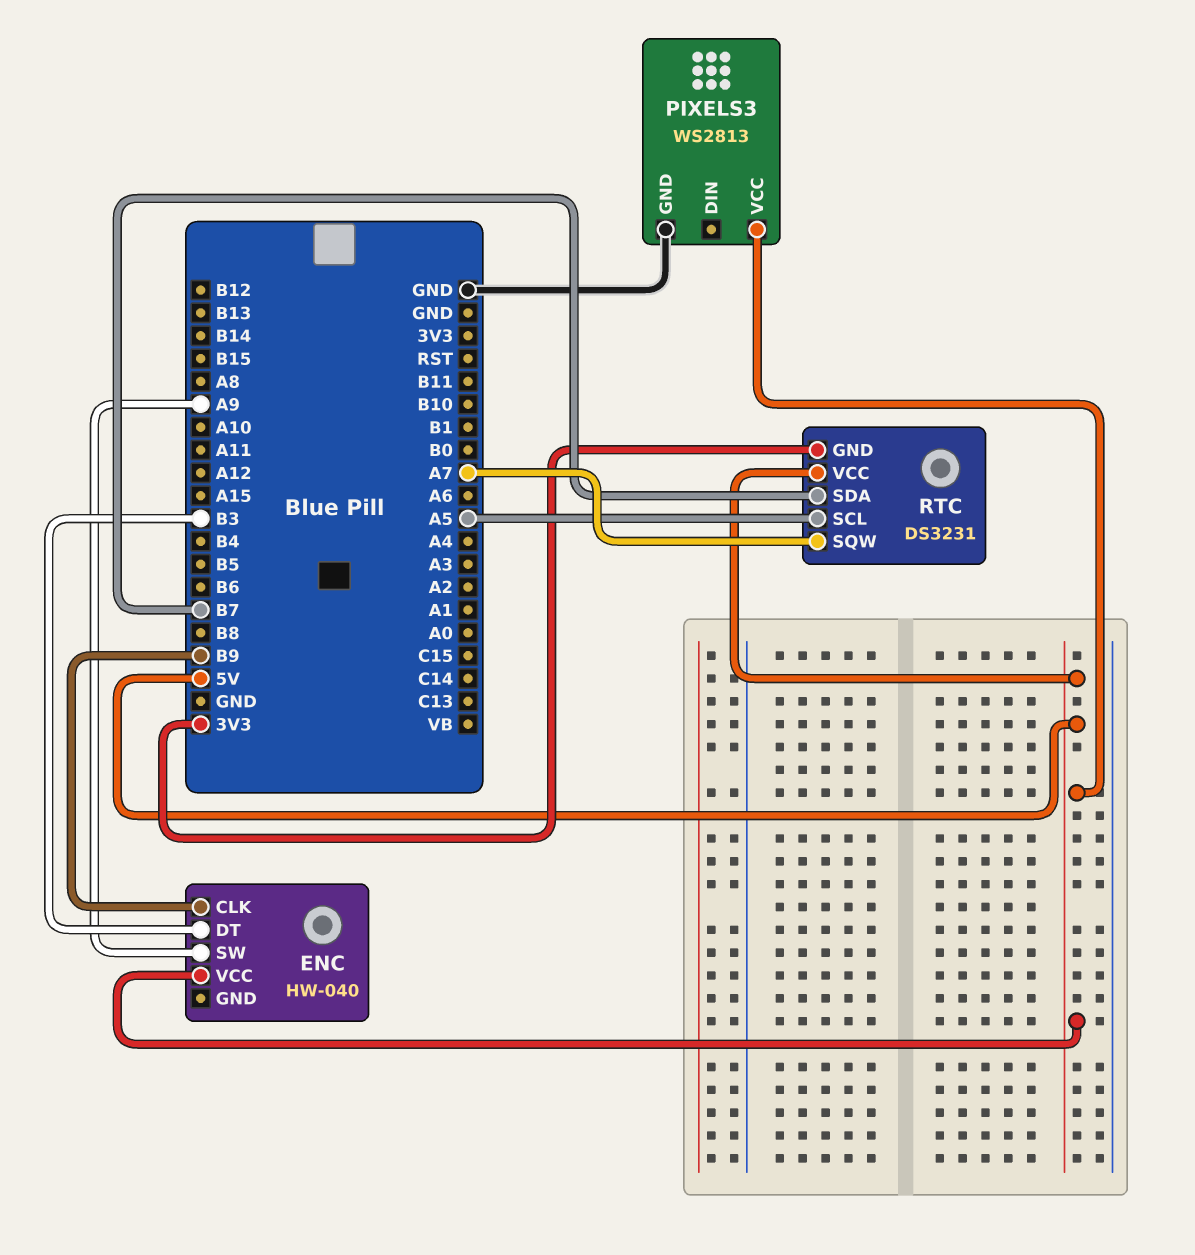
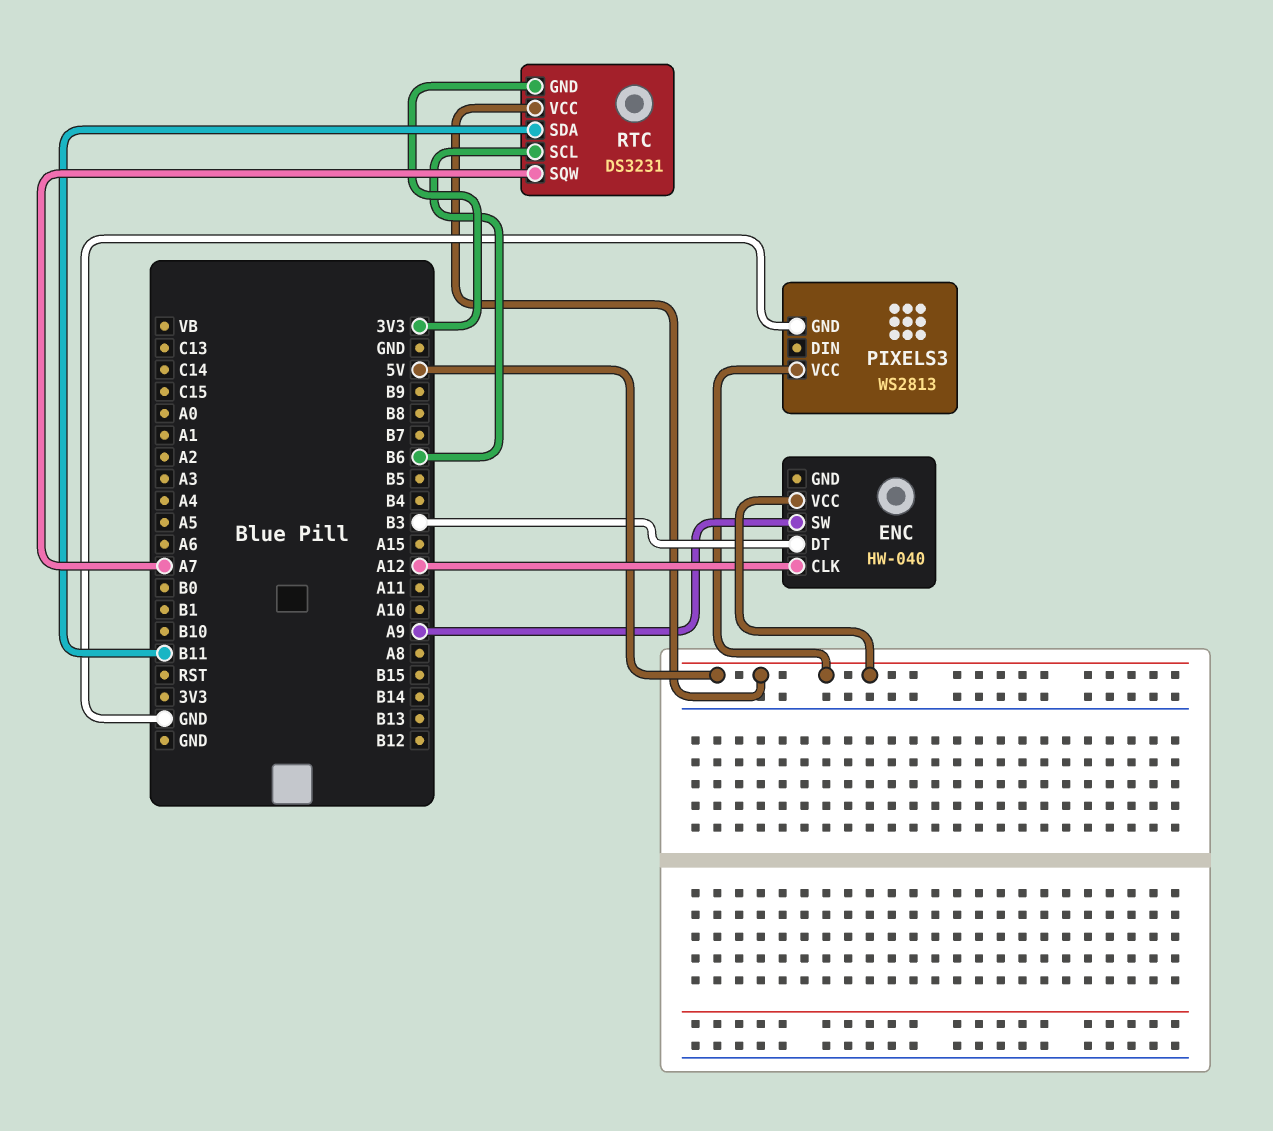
ENC pin CLK: B9 -> A12
RTC pin SCL: A5 -> B6
RTC pin SDA: B7 -> B11

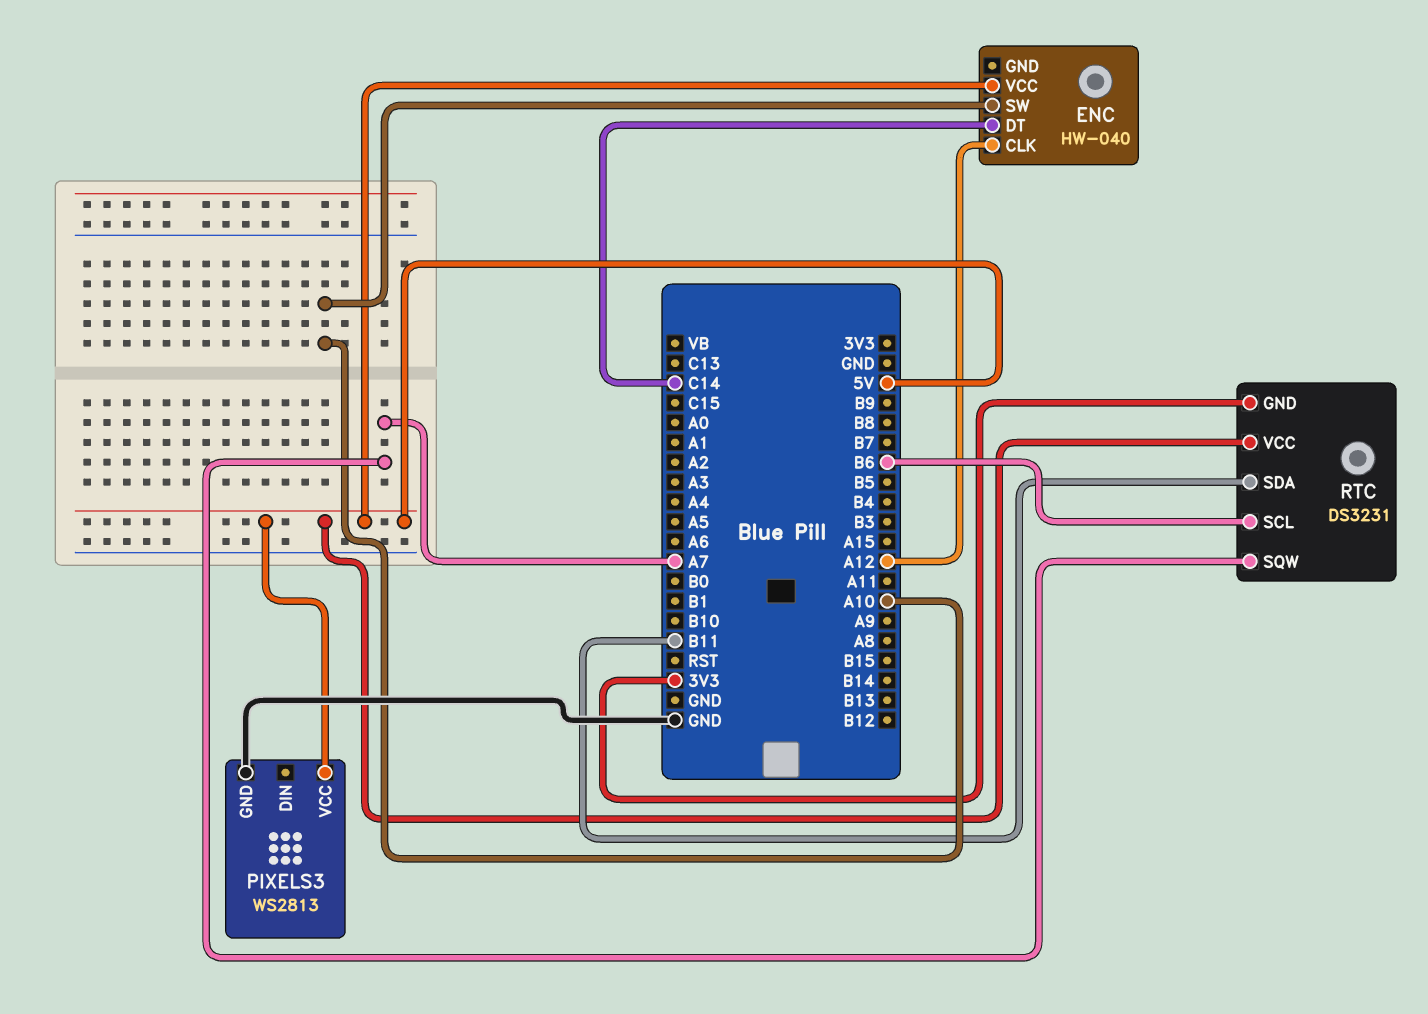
ENC pin DT: B3 -> C14
ENC pin SW: A9 -> A10

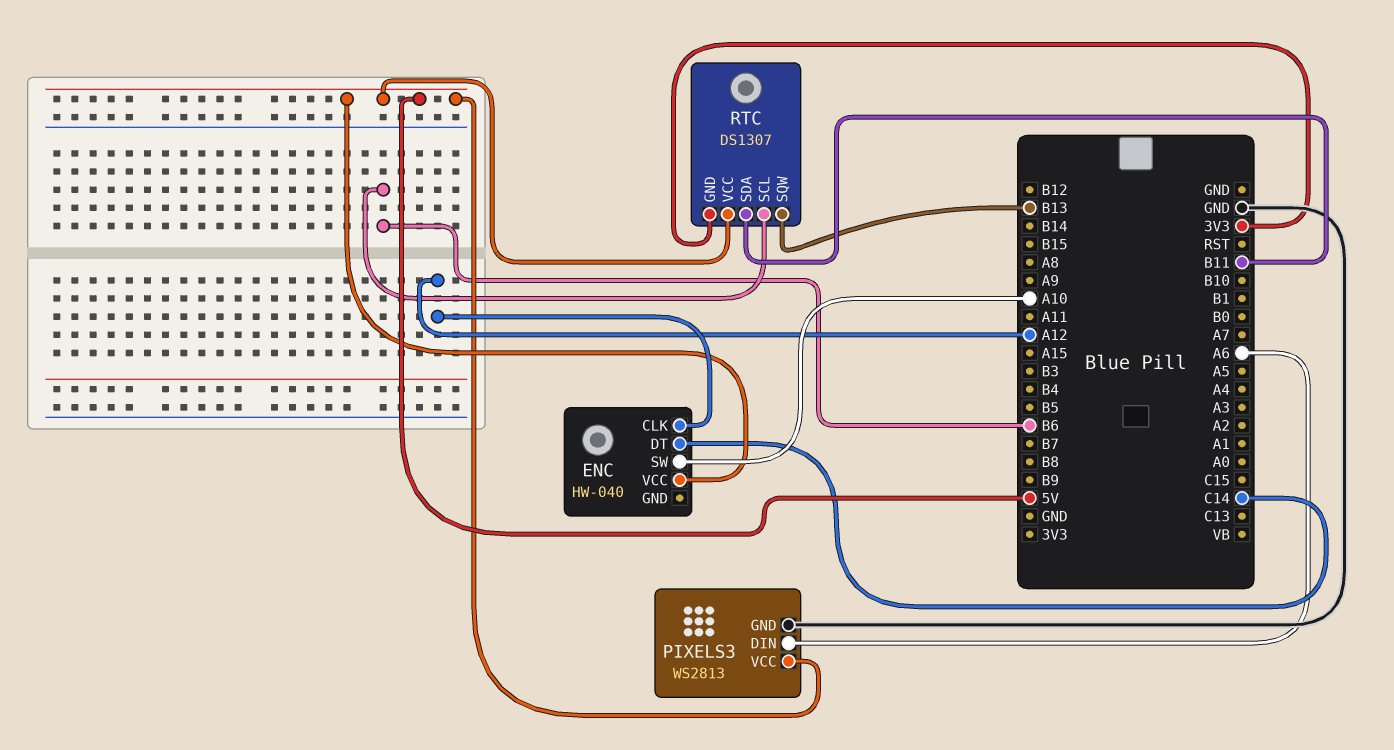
PIXELS3 pin DIN: none -> A6
RTC: DS3231 -> DS1307
RTC pin SQW: A7 -> B13

